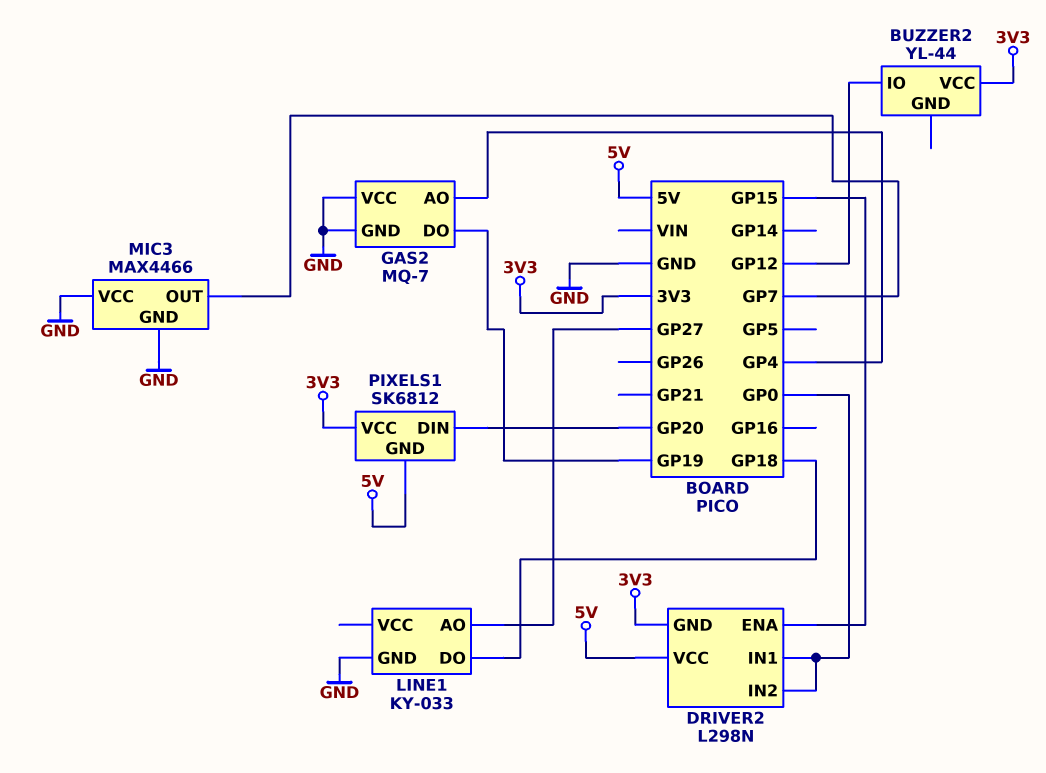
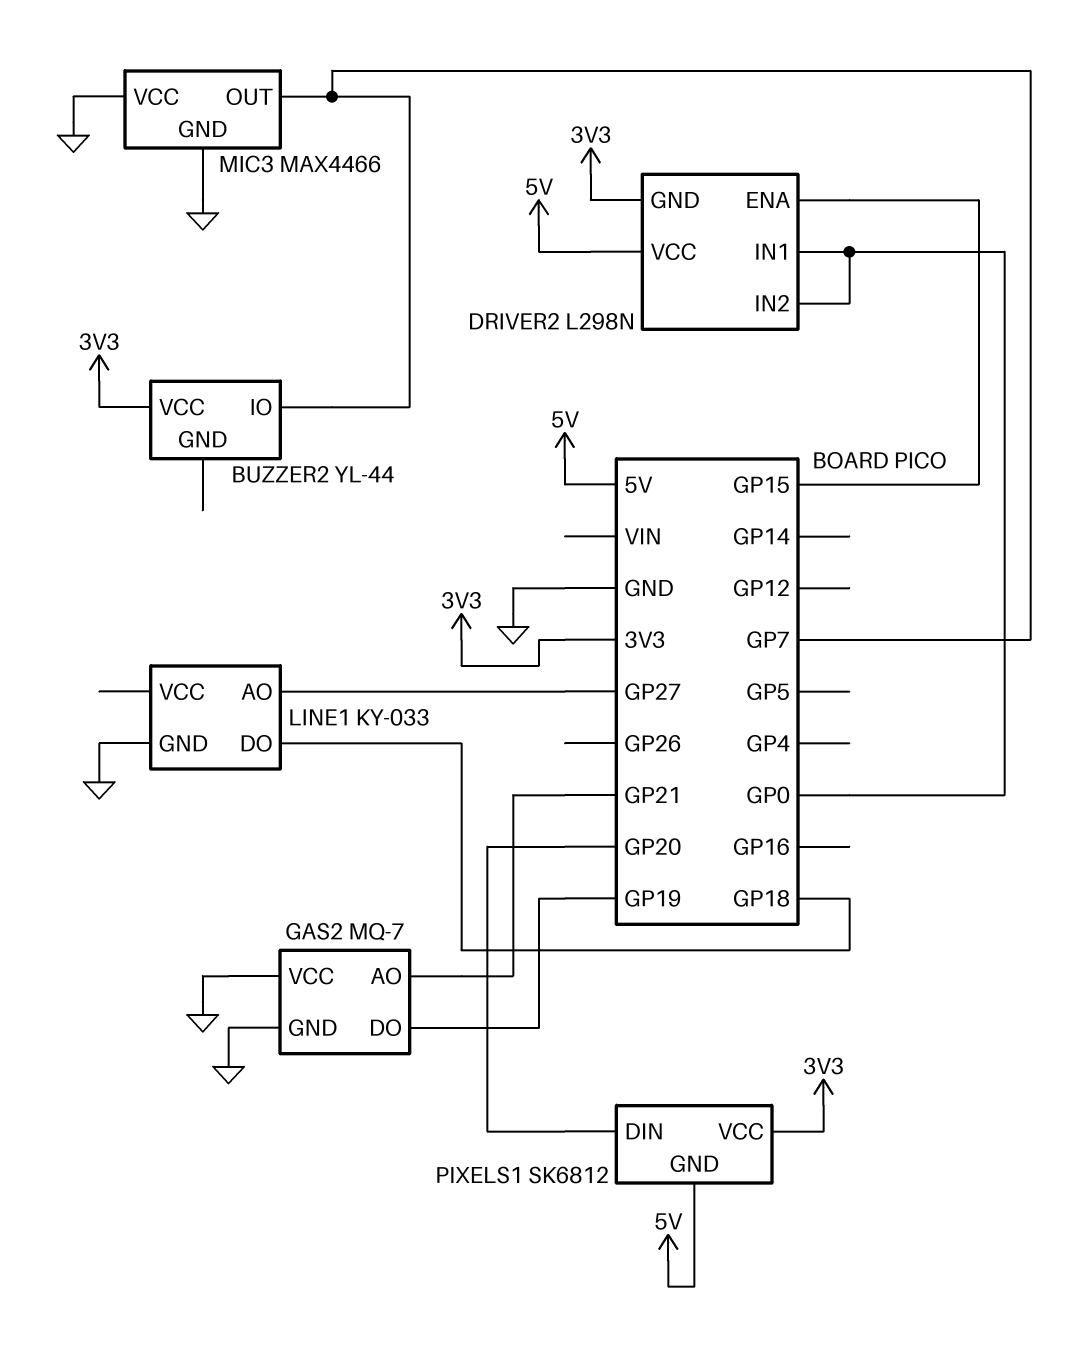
BUZZER2 pin IO: GP12 -> GP7
GAS2 pin AO: GP4 -> GP21

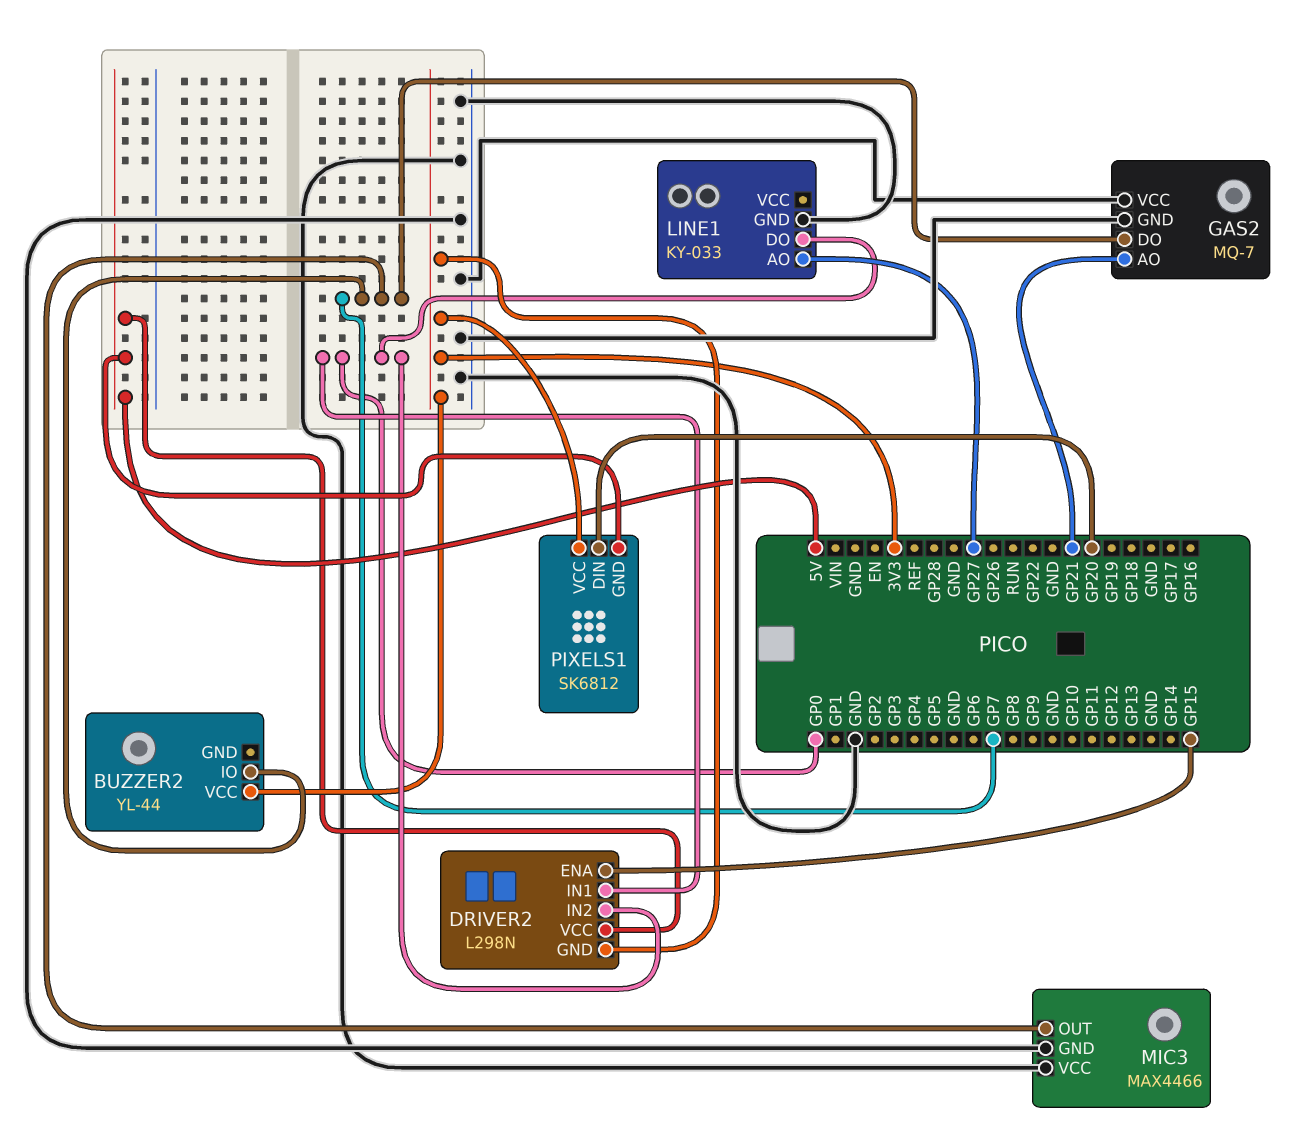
GAS2 pin DO: GP19 -> GP7
LINE1 pin DO: GP18 -> GP0

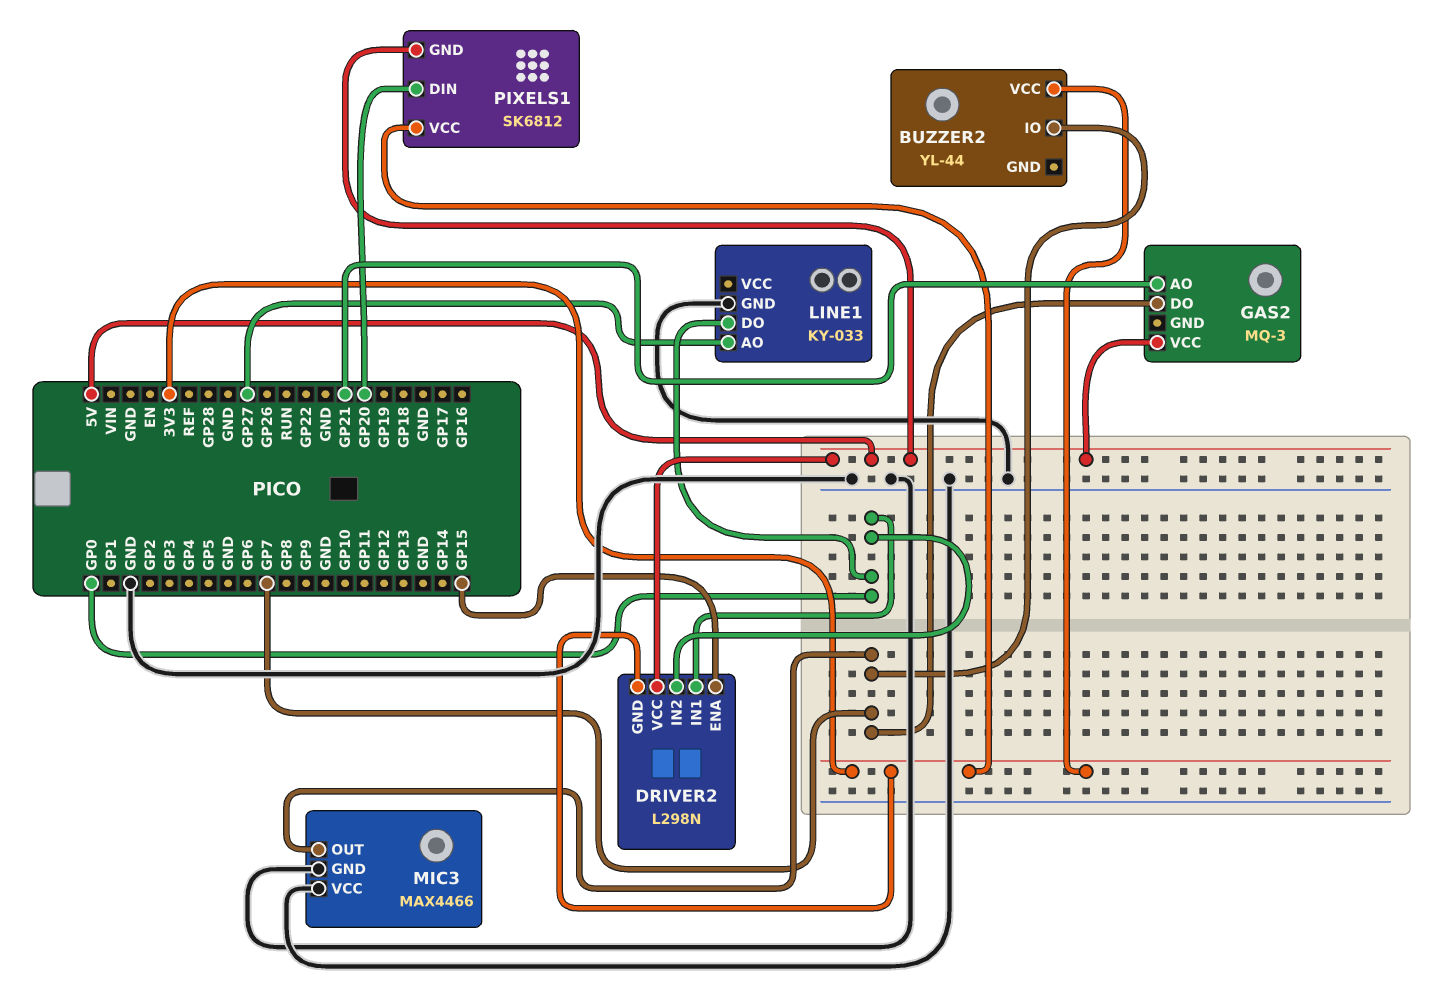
GAS2: MQ-7 -> MQ-3
GAS2 pin GND: GND -> none
GAS2 pin VCC: GND -> 5V

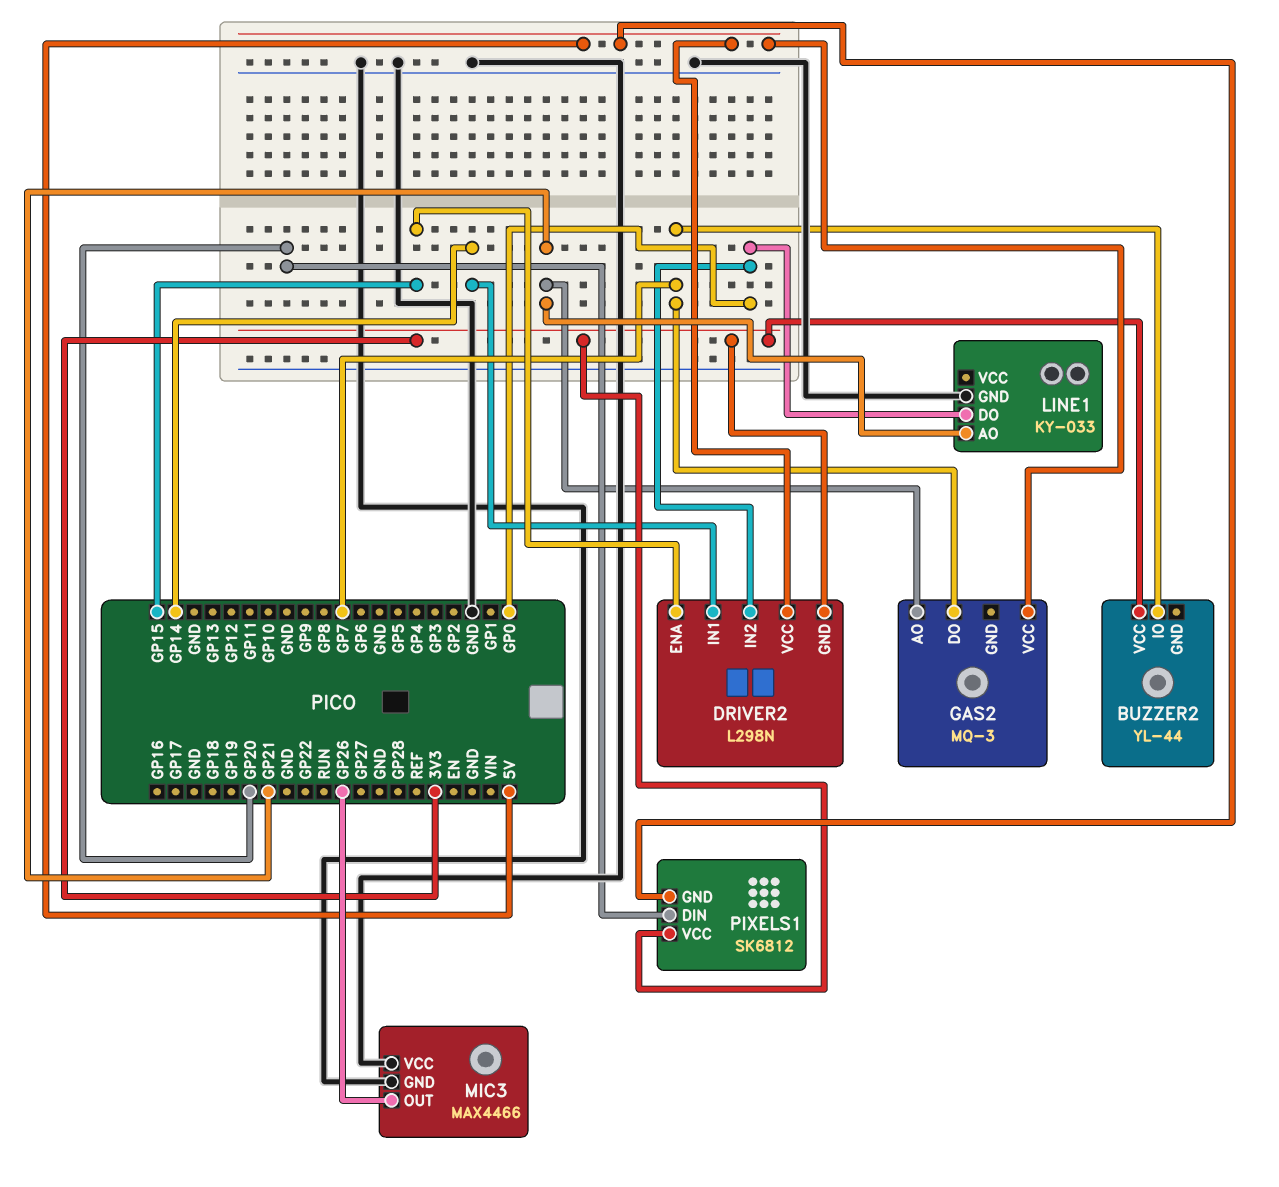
DRIVER2 pin IN1: GP0 -> GP14
LINE1 pin AO: GP27 -> GP21
MIC3 pin OUT: GP7 -> GP26

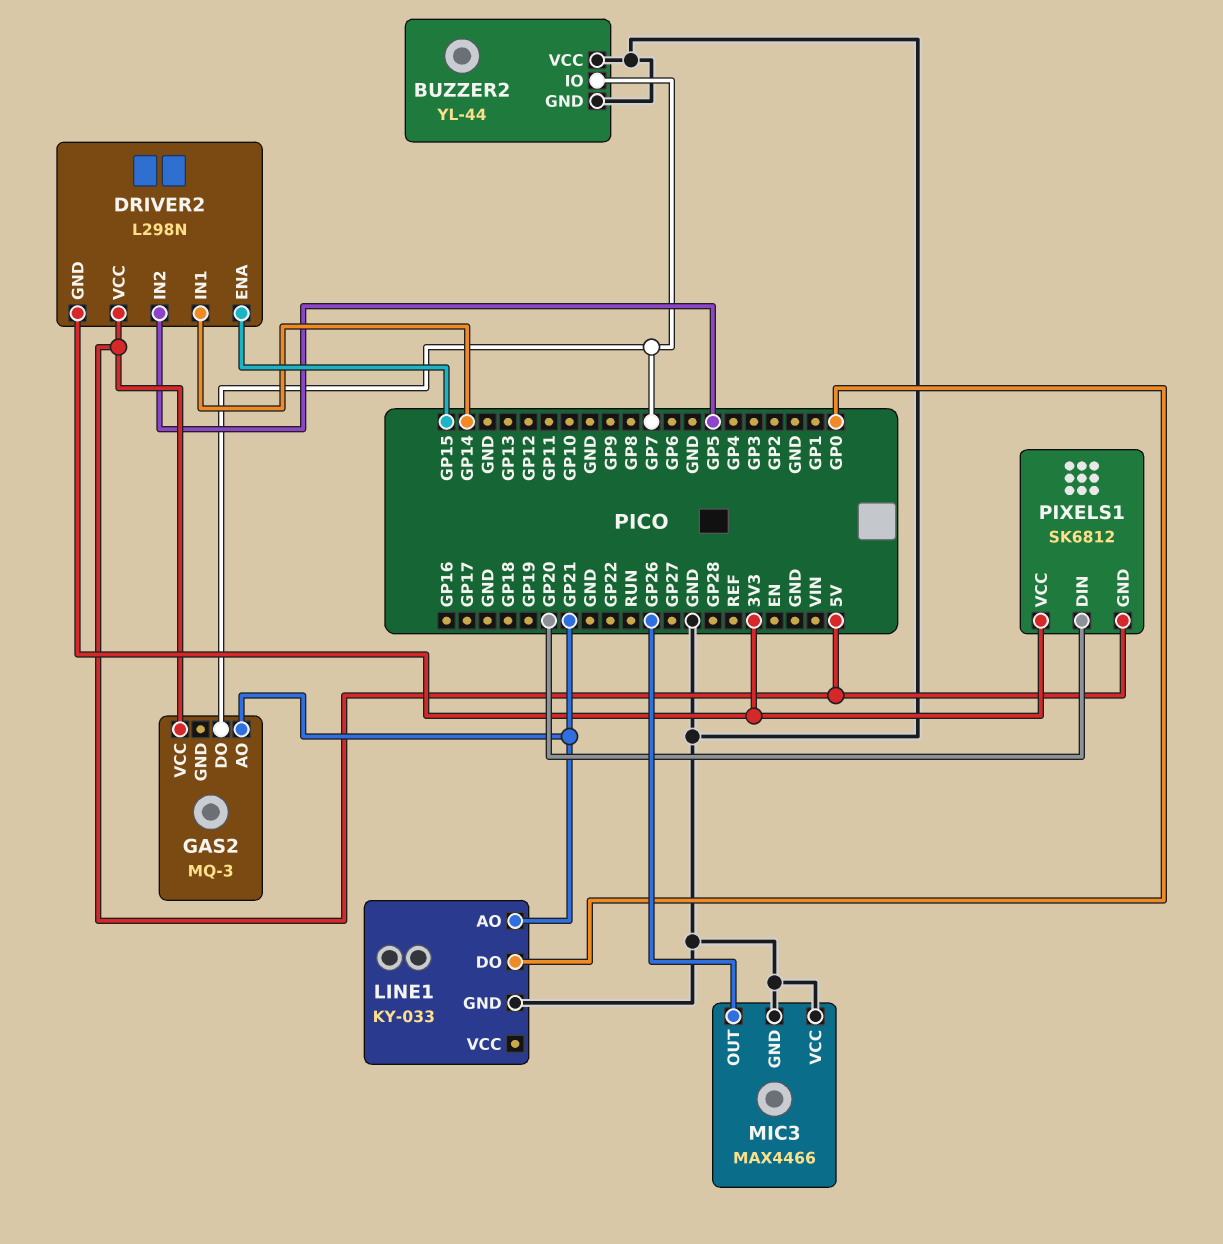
BUZZER2 pin GND: none -> GND
BUZZER2 pin VCC: 3V3 -> GND
DRIVER2 pin IN2: GP0 -> GP5

